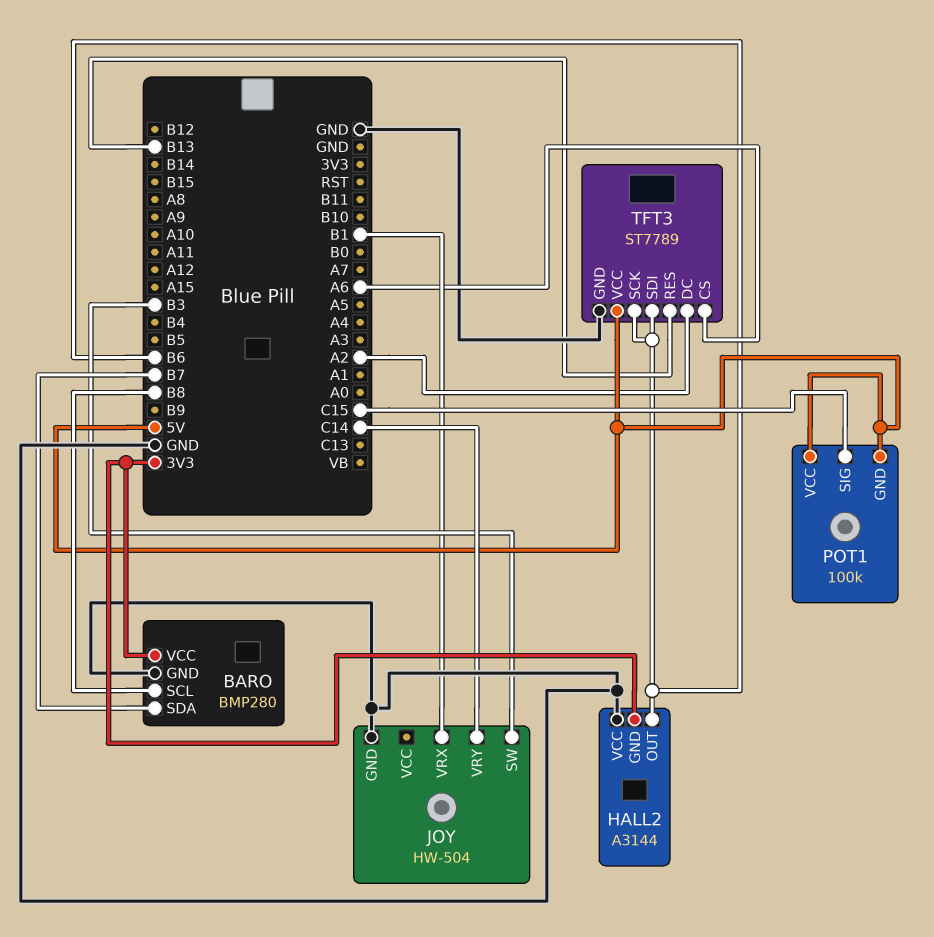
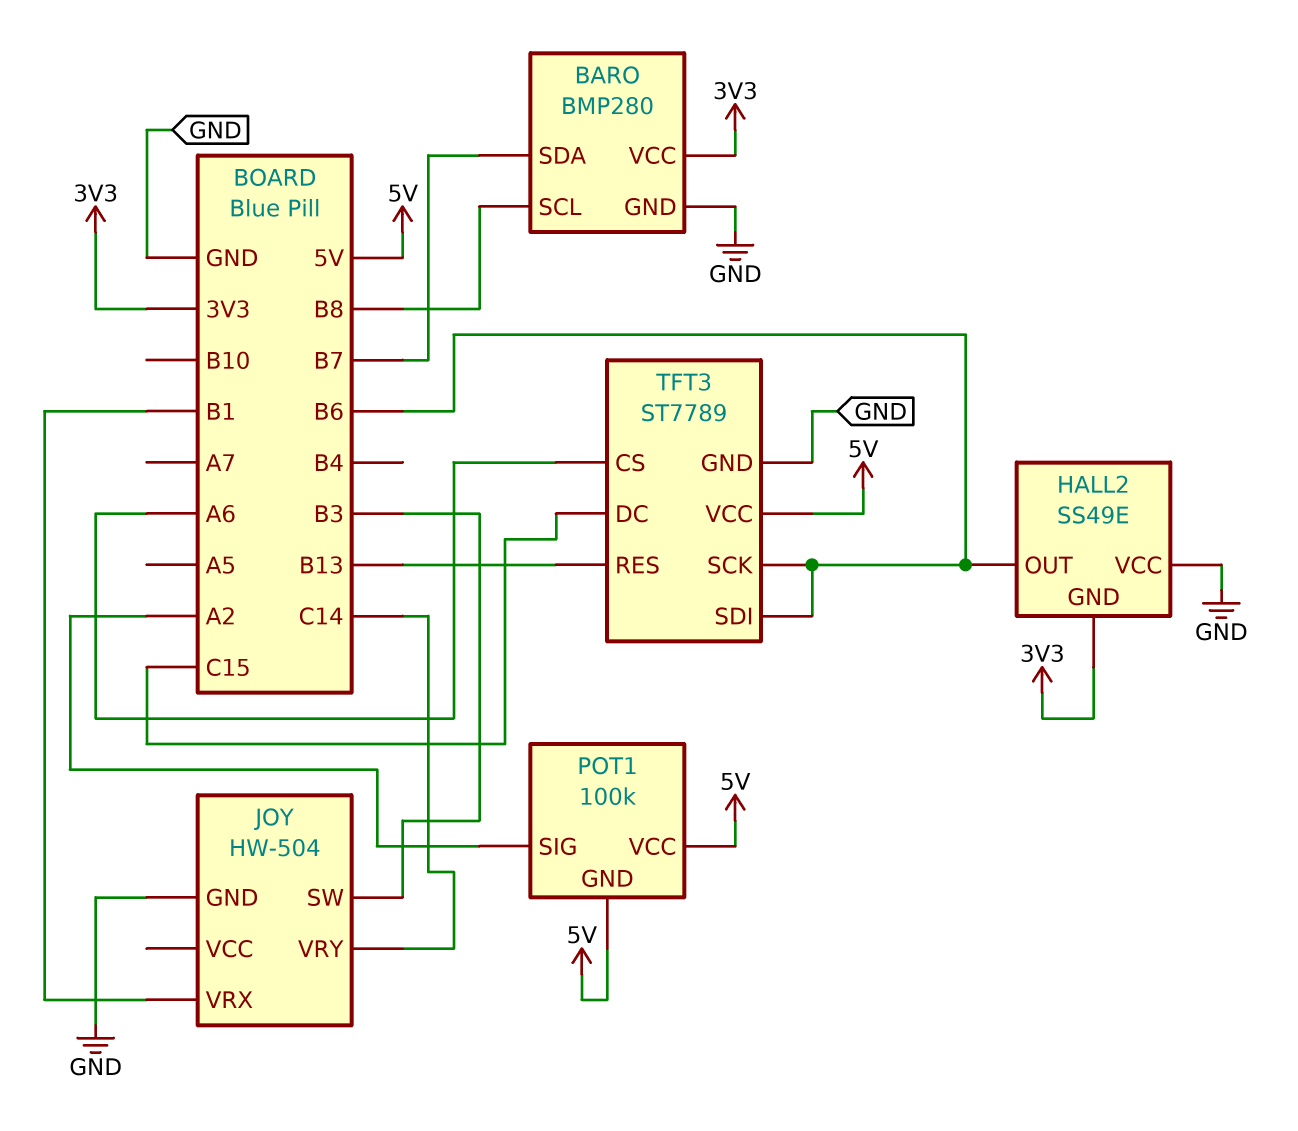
HALL2: A3144 -> SS49E
POT1 pin SIG: C15 -> A2
TFT3 pin DC: A2 -> C15

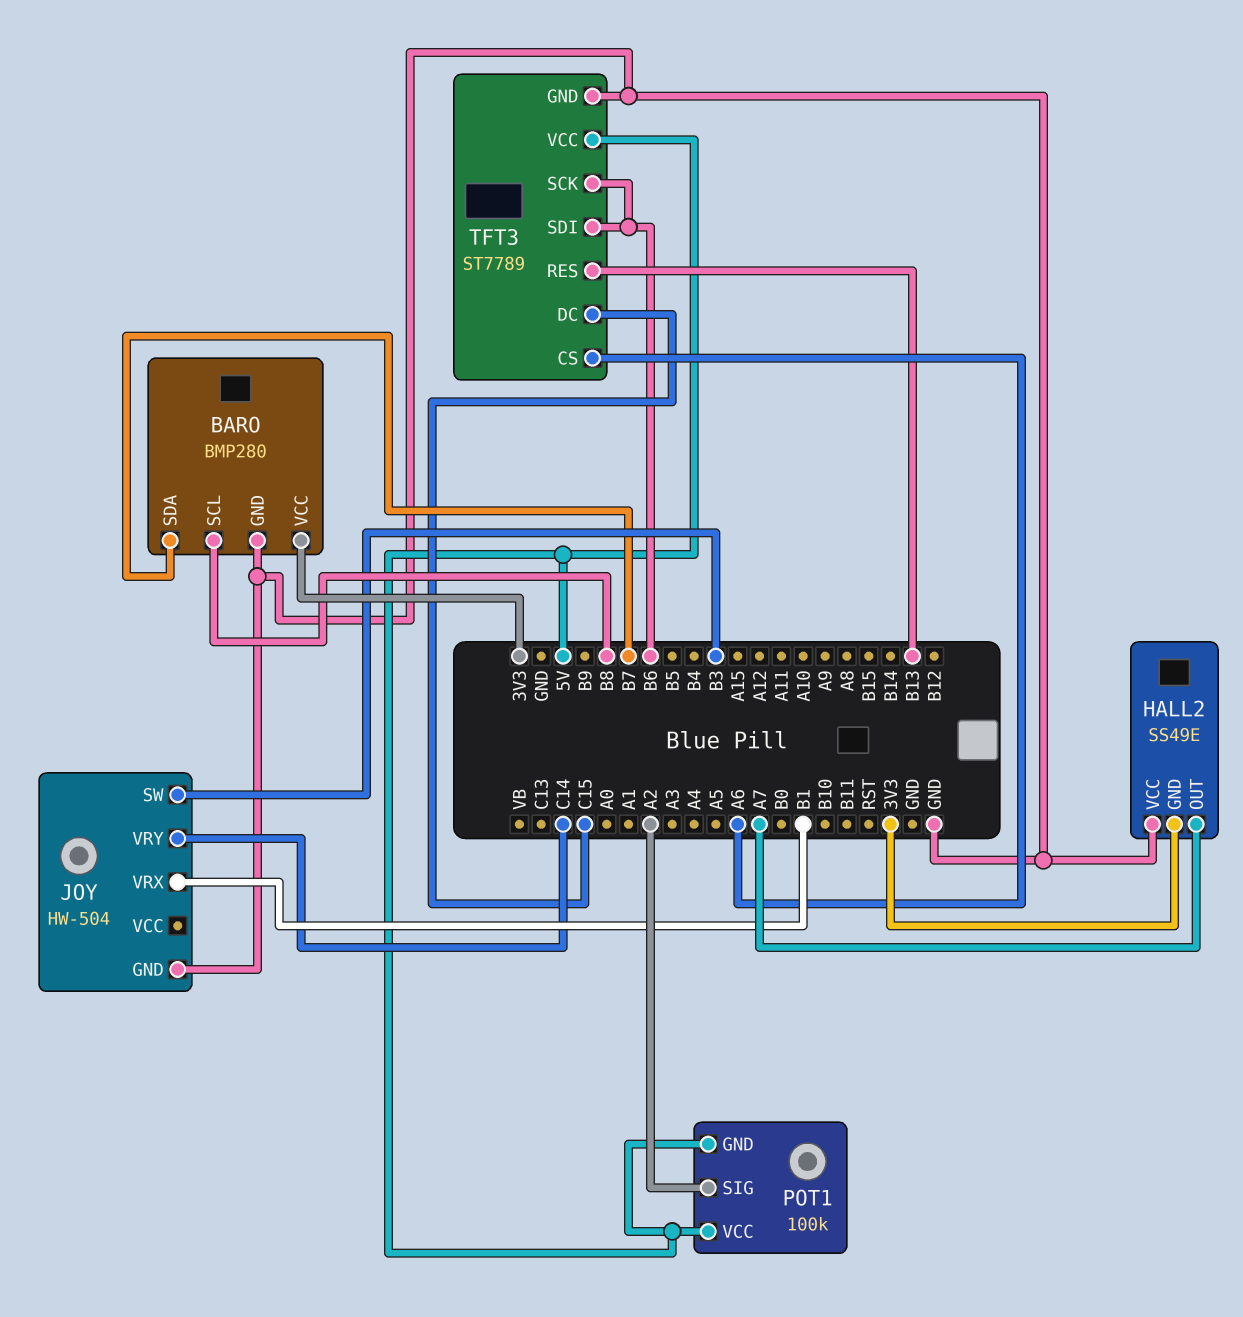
HALL2 pin OUT: B6 -> A7

